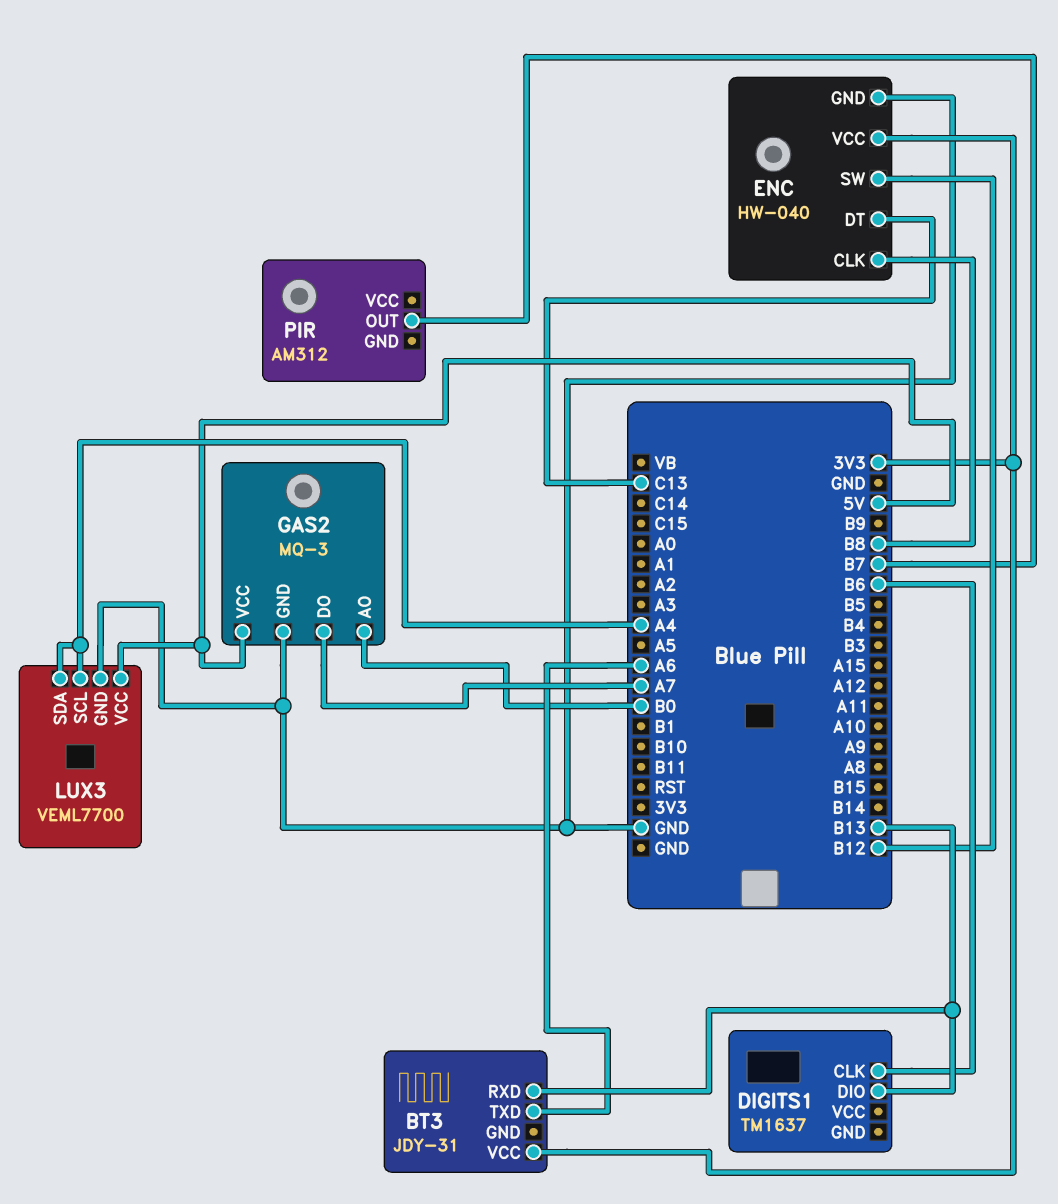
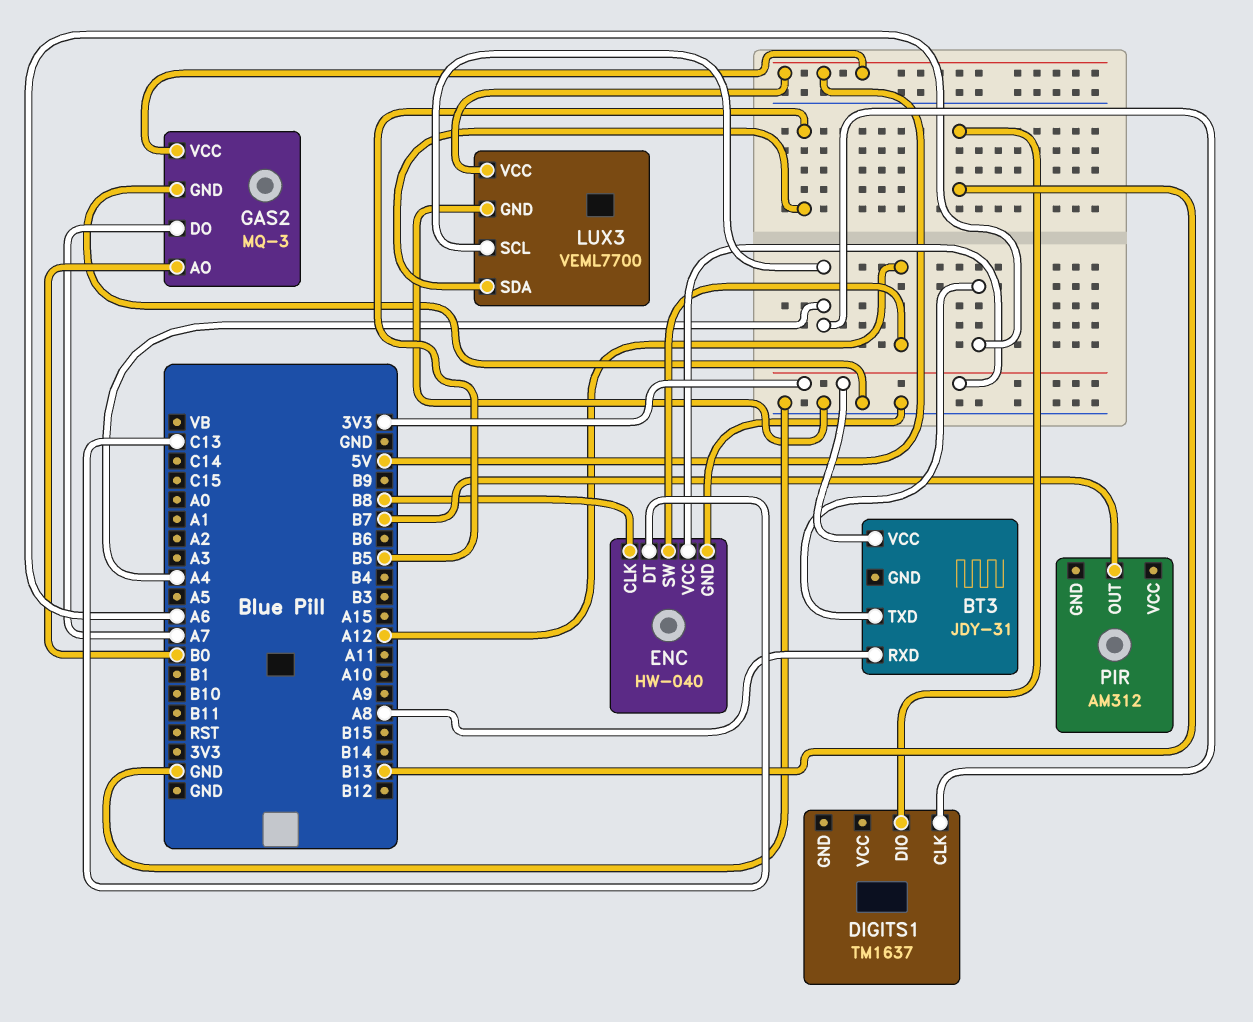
BT3 pin RXD: B13 -> A8
DIGITS1 pin CLK: B6 -> A4
ENC pin SW: B12 -> A12
LUX3 pin SDA: A4 -> B5

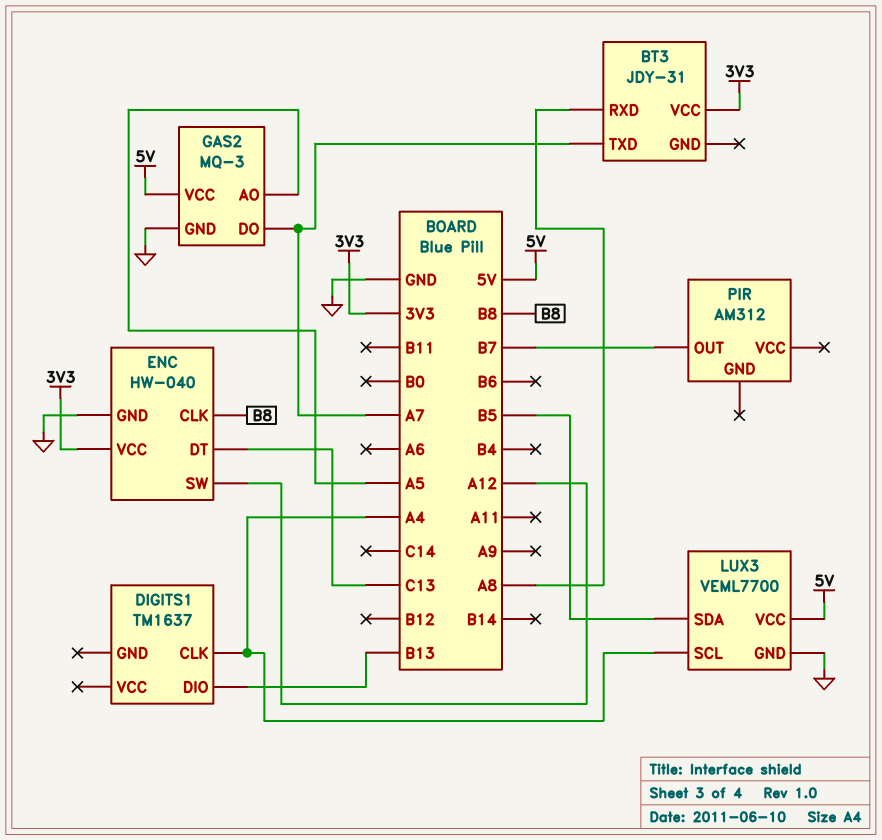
BT3 pin TXD: A6 -> A7
GAS2 pin AO: B0 -> A5

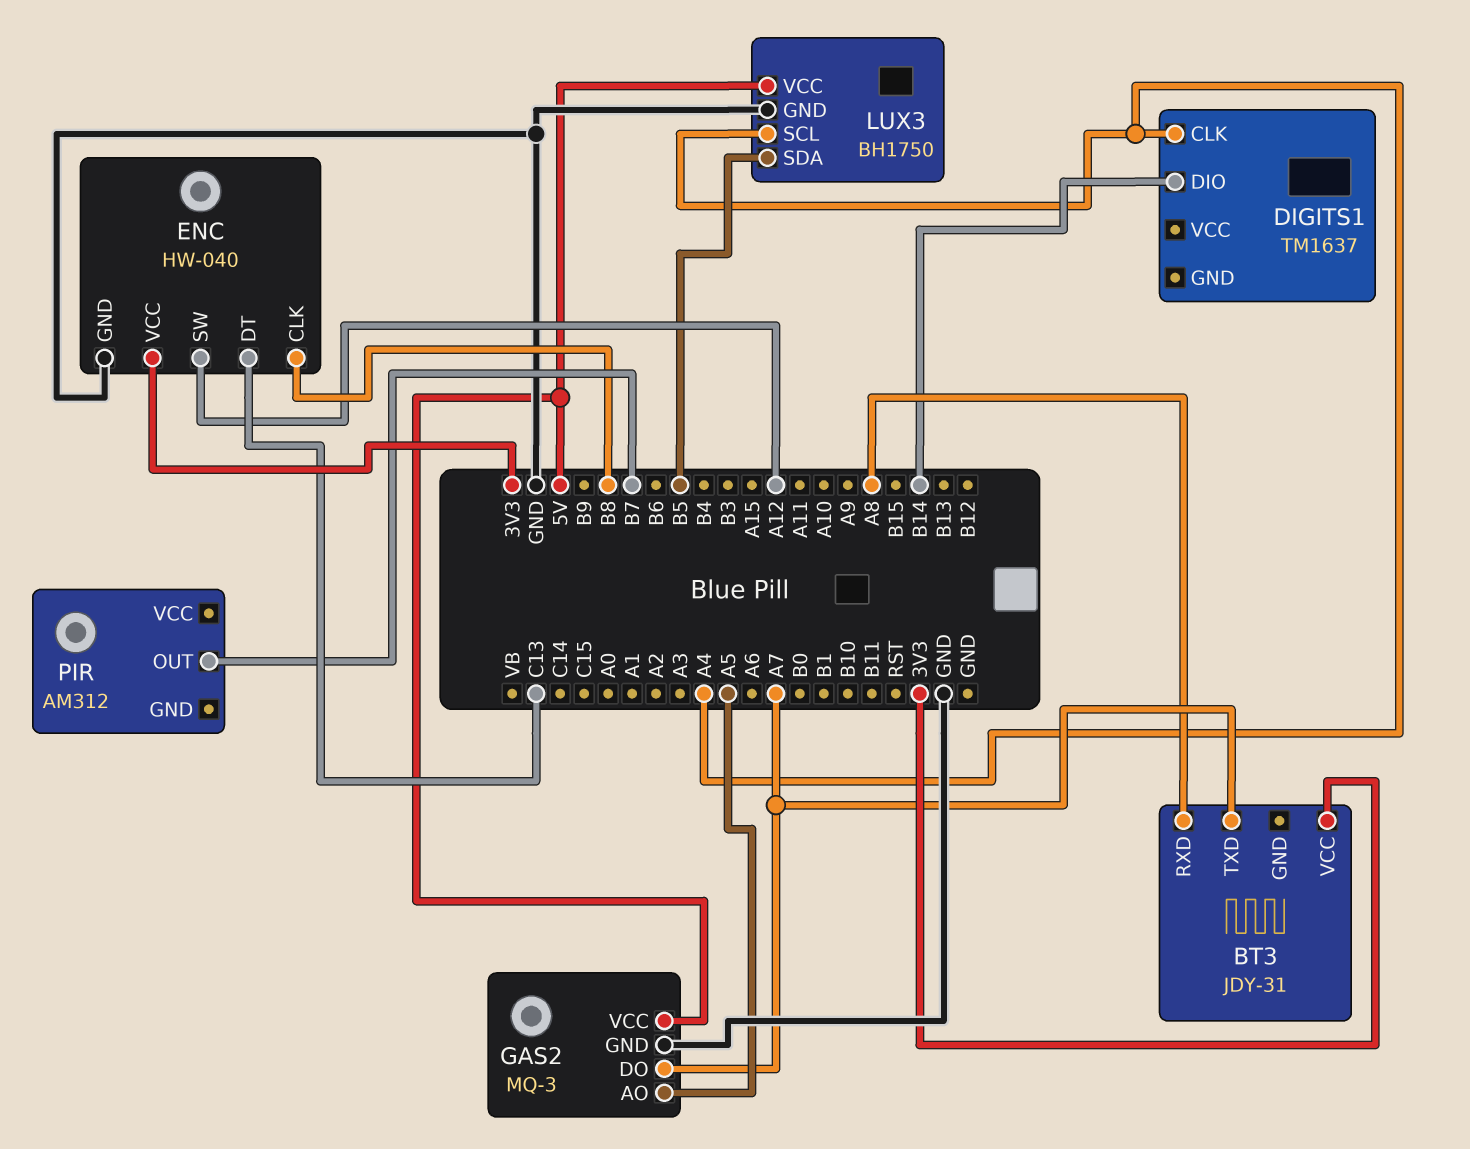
DIGITS1 pin DIO: B13 -> B14
LUX3: VEML7700 -> BH1750

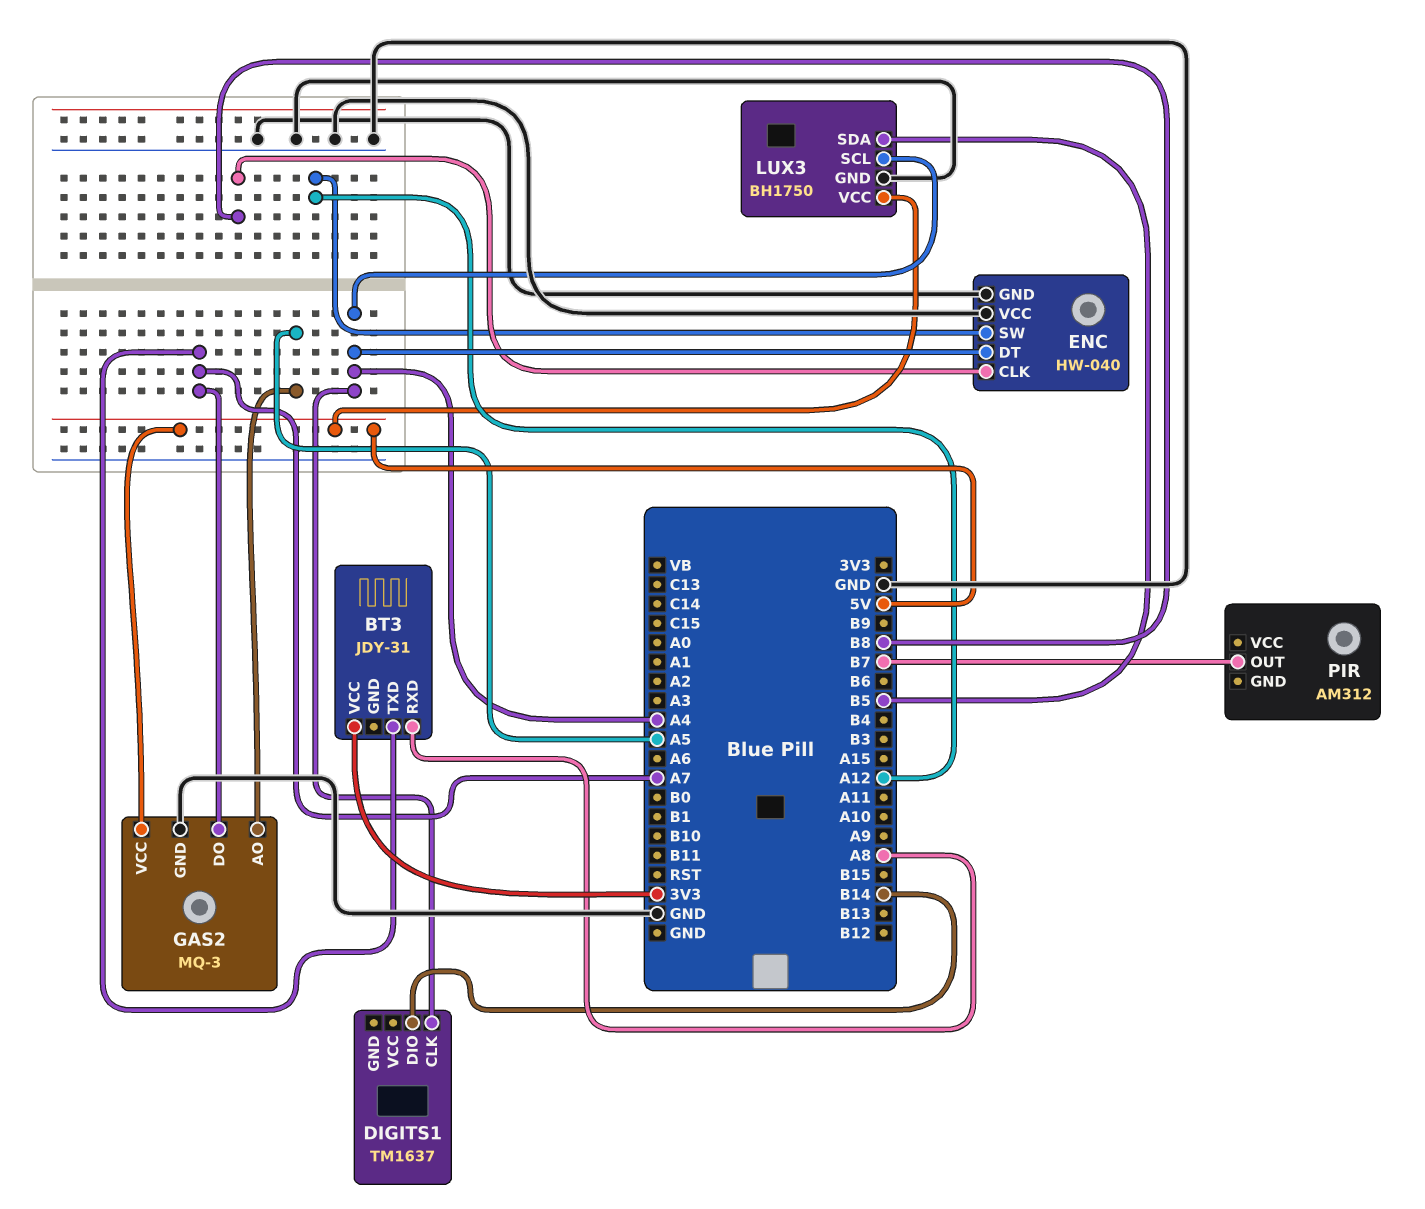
ENC pin DT: C13 -> A4
ENC pin VCC: 3V3 -> GND

